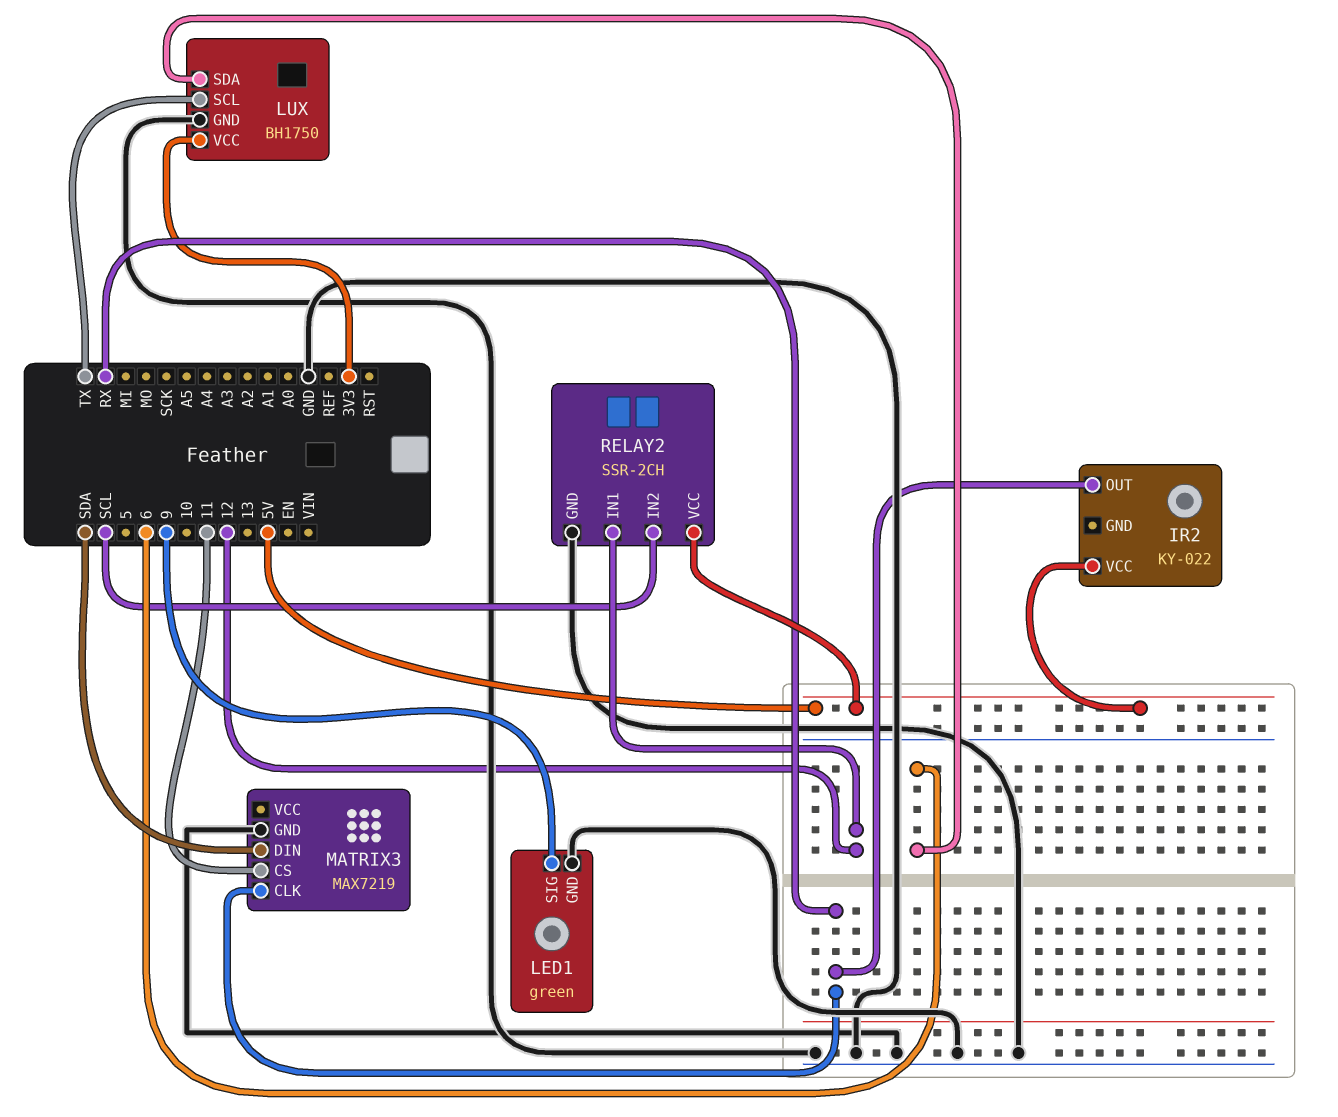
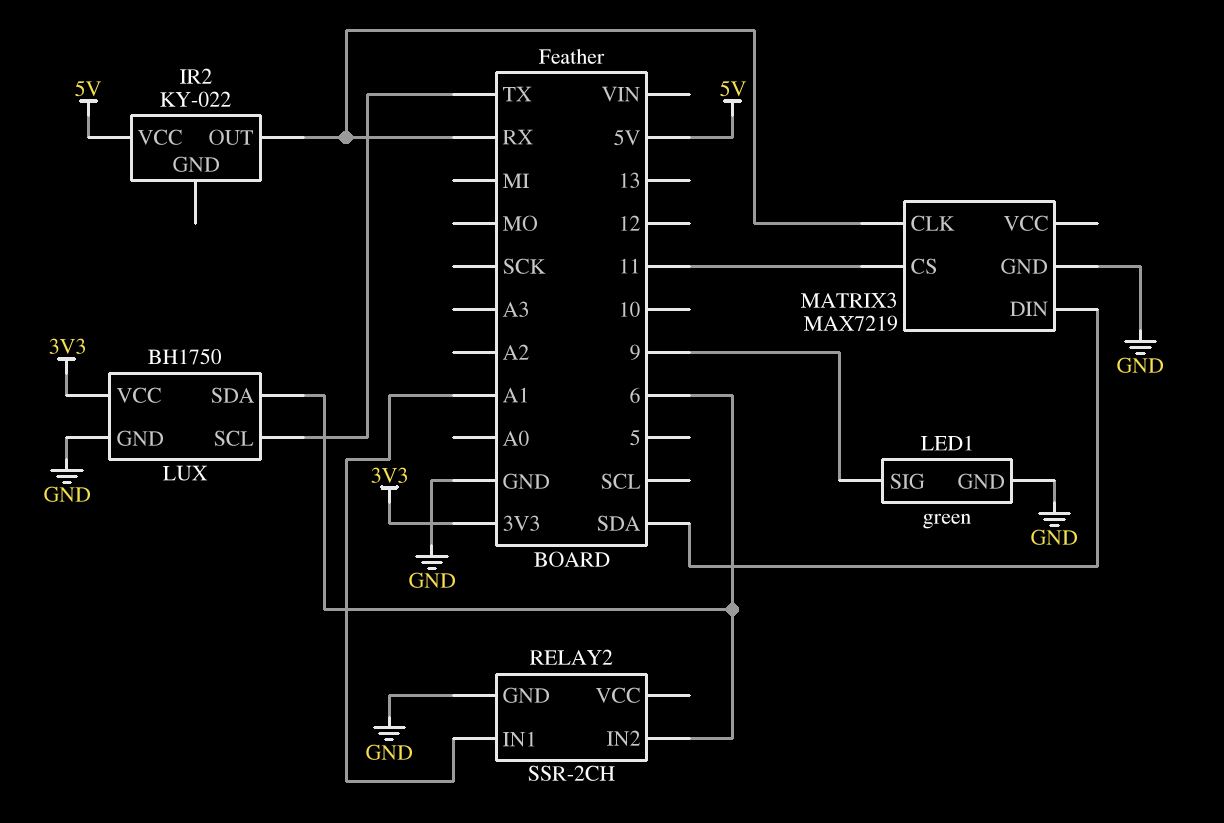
RELAY2 pin IN1: 12 -> A1
RELAY2 pin IN2: SCL -> 6
RELAY2 pin VCC: 5V -> none

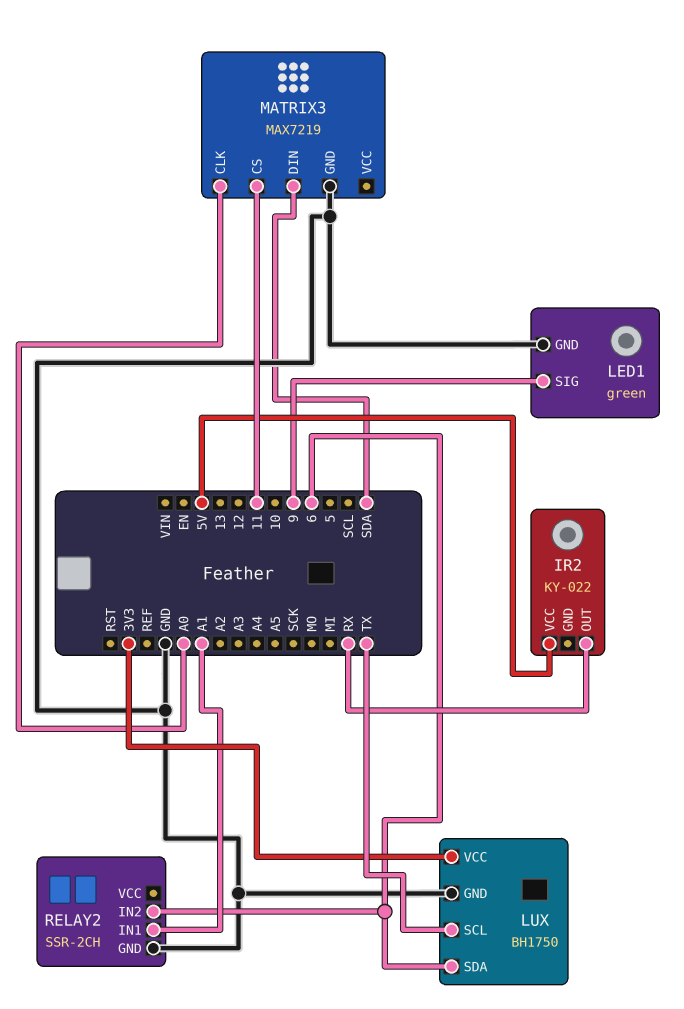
MATRIX3 pin CLK: RX -> A0

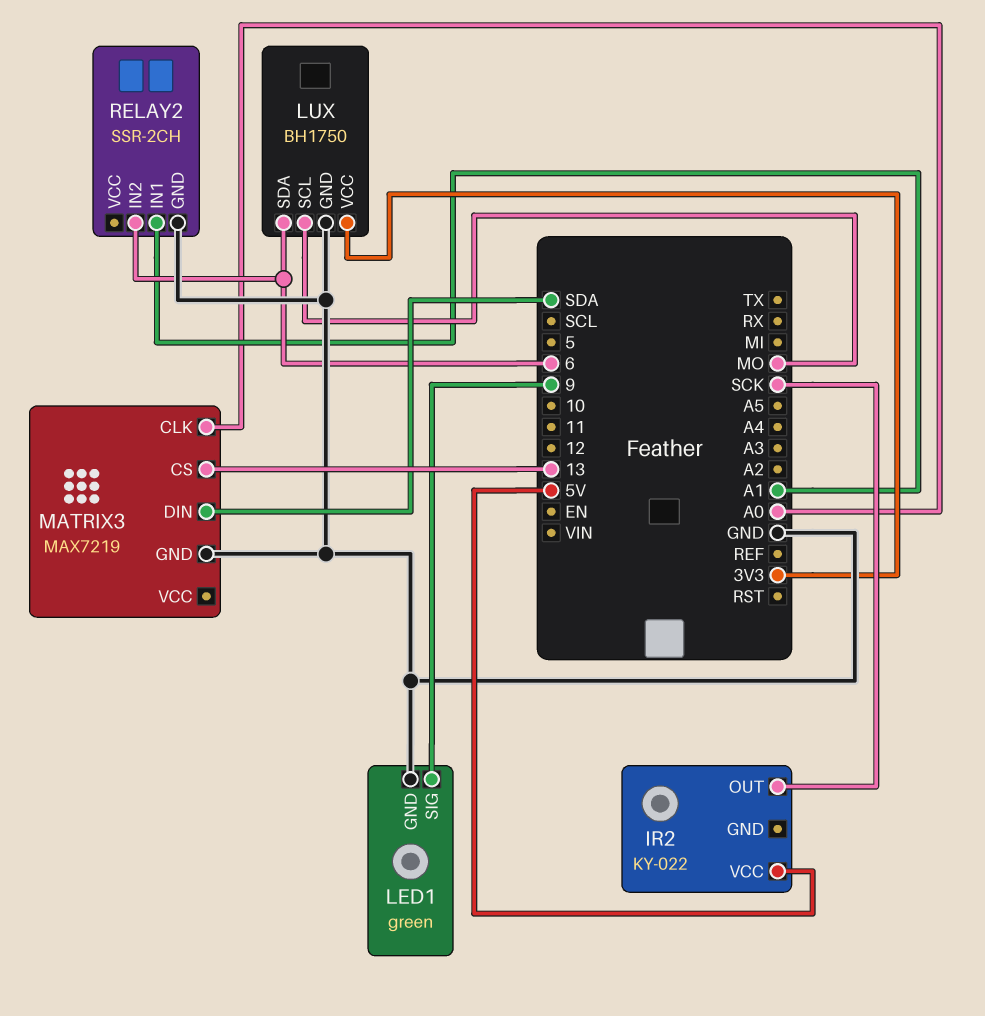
IR2 pin OUT: RX -> SCK
LUX pin SCL: TX -> MO
MATRIX3 pin CS: 11 -> 13

